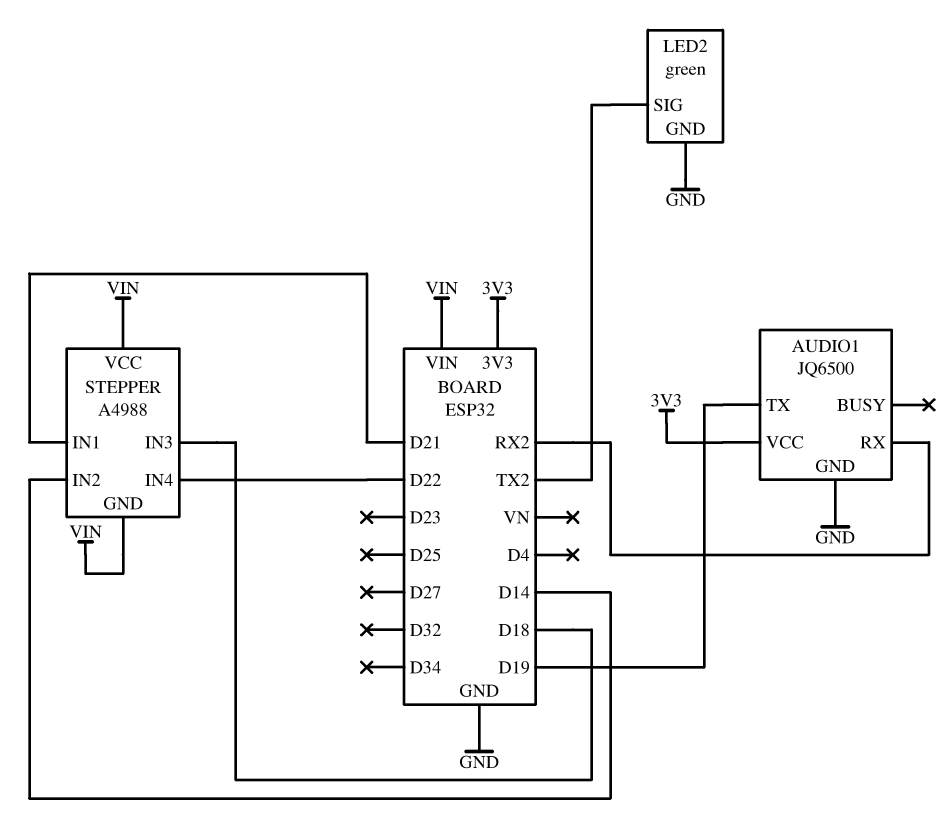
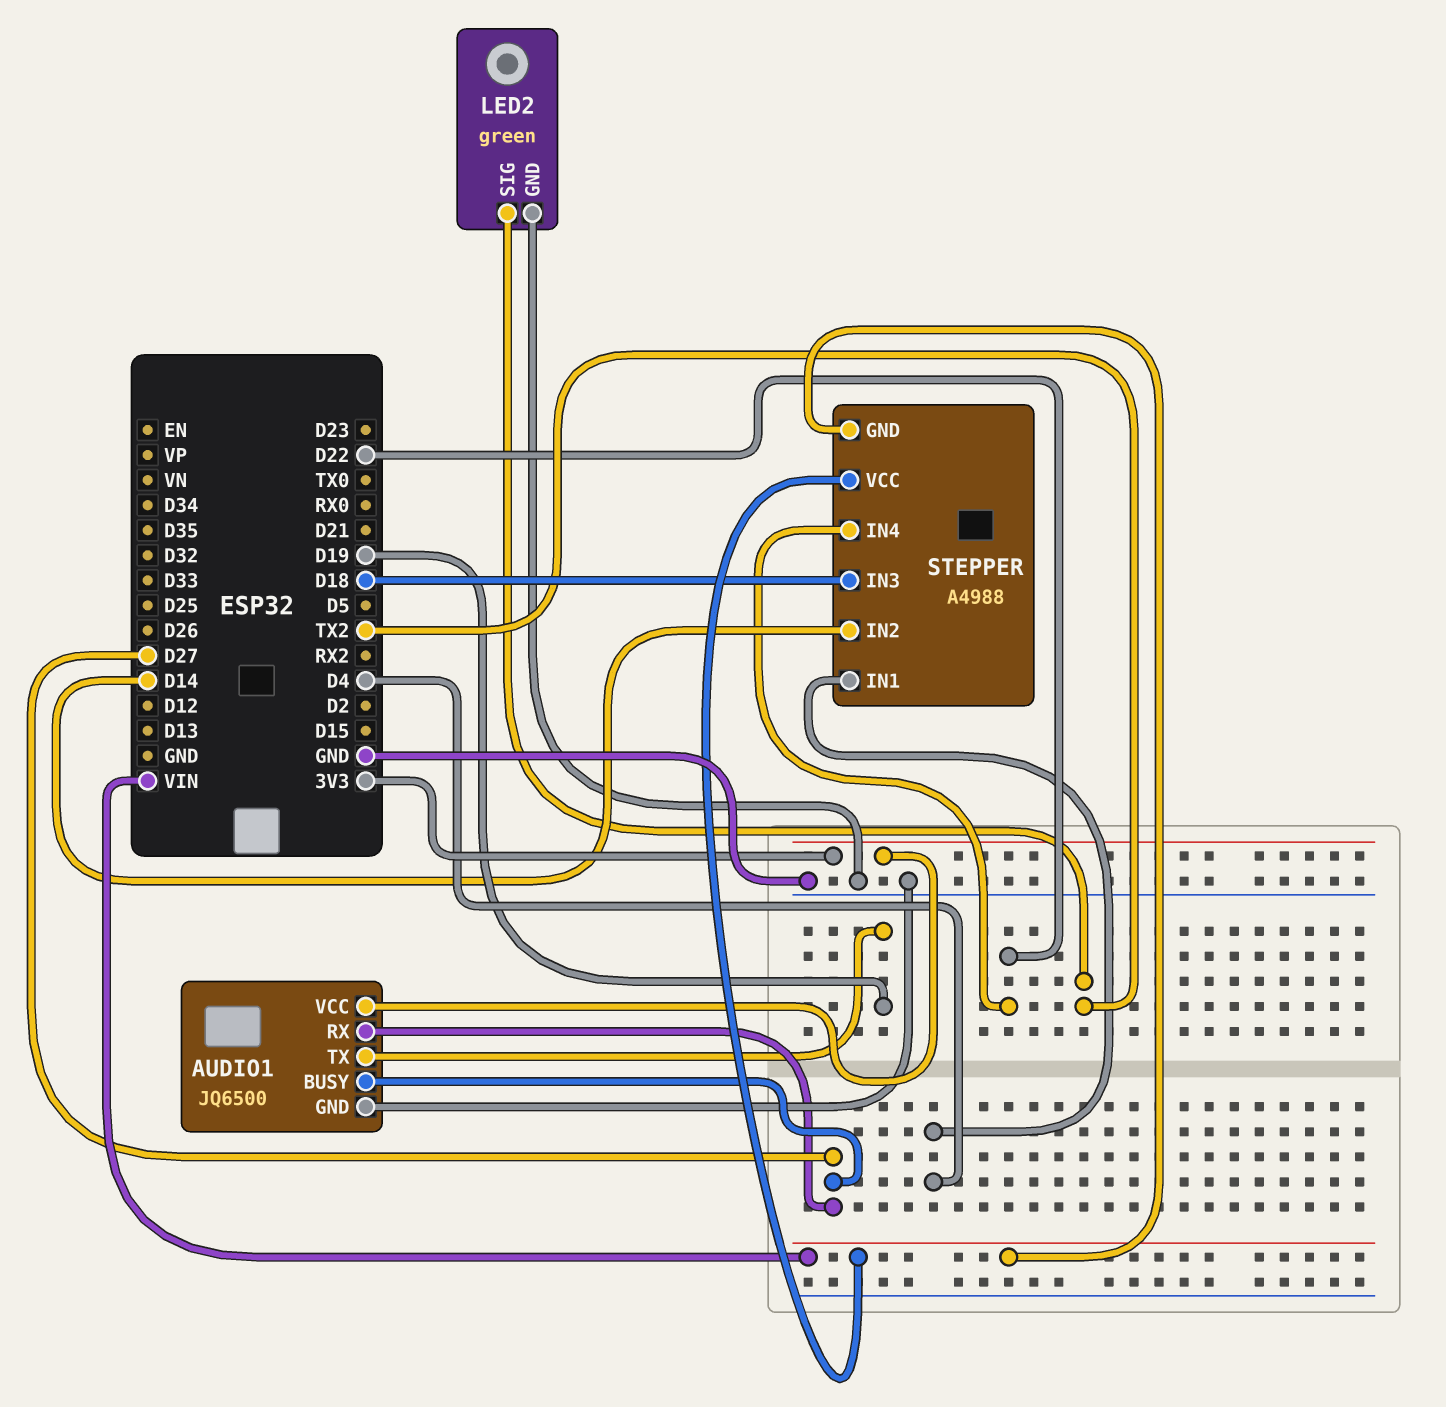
AUDIO1 pin BUSY: none -> D27
AUDIO1 pin RX: RX2 -> D27
STEPPER pin IN1: D21 -> D4

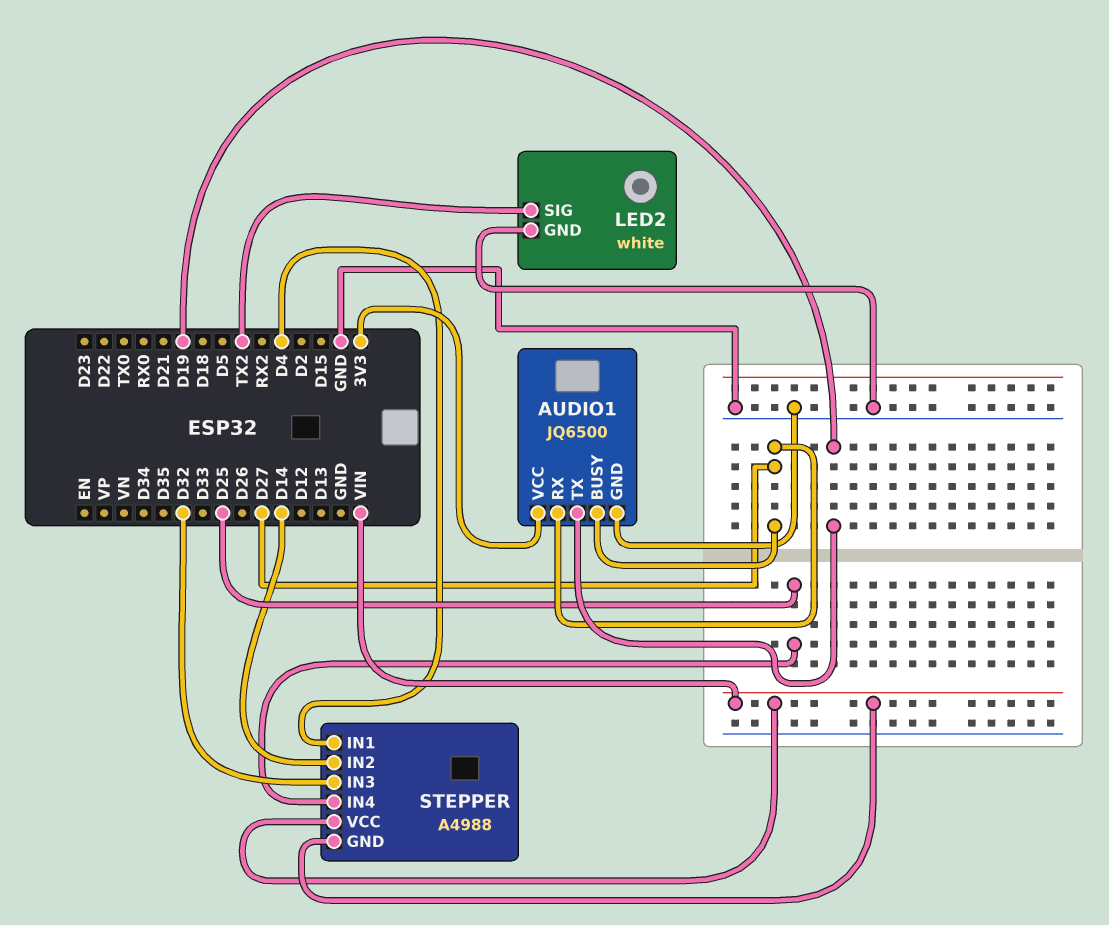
LED2: green -> white
STEPPER pin IN3: D18 -> D32
STEPPER pin IN4: D22 -> D25

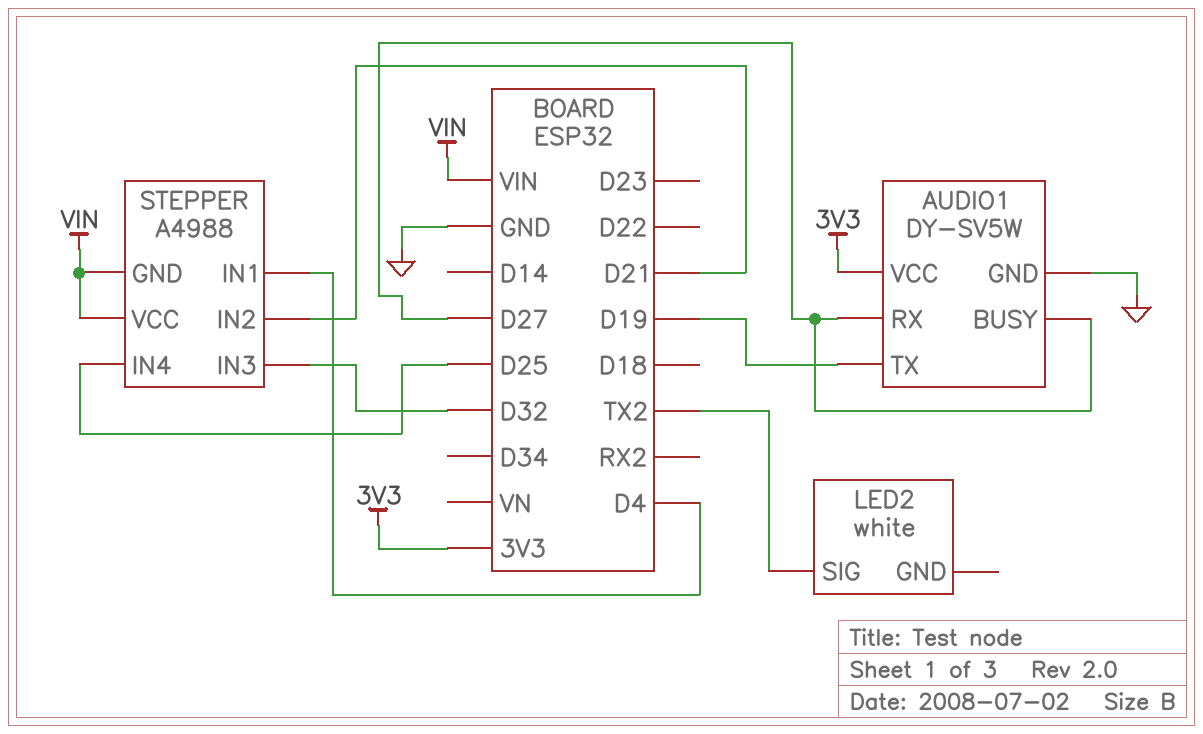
AUDIO1: JQ6500 -> DY-SV5W
LED2 pin GND: GND -> none
STEPPER pin IN2: D14 -> D21

